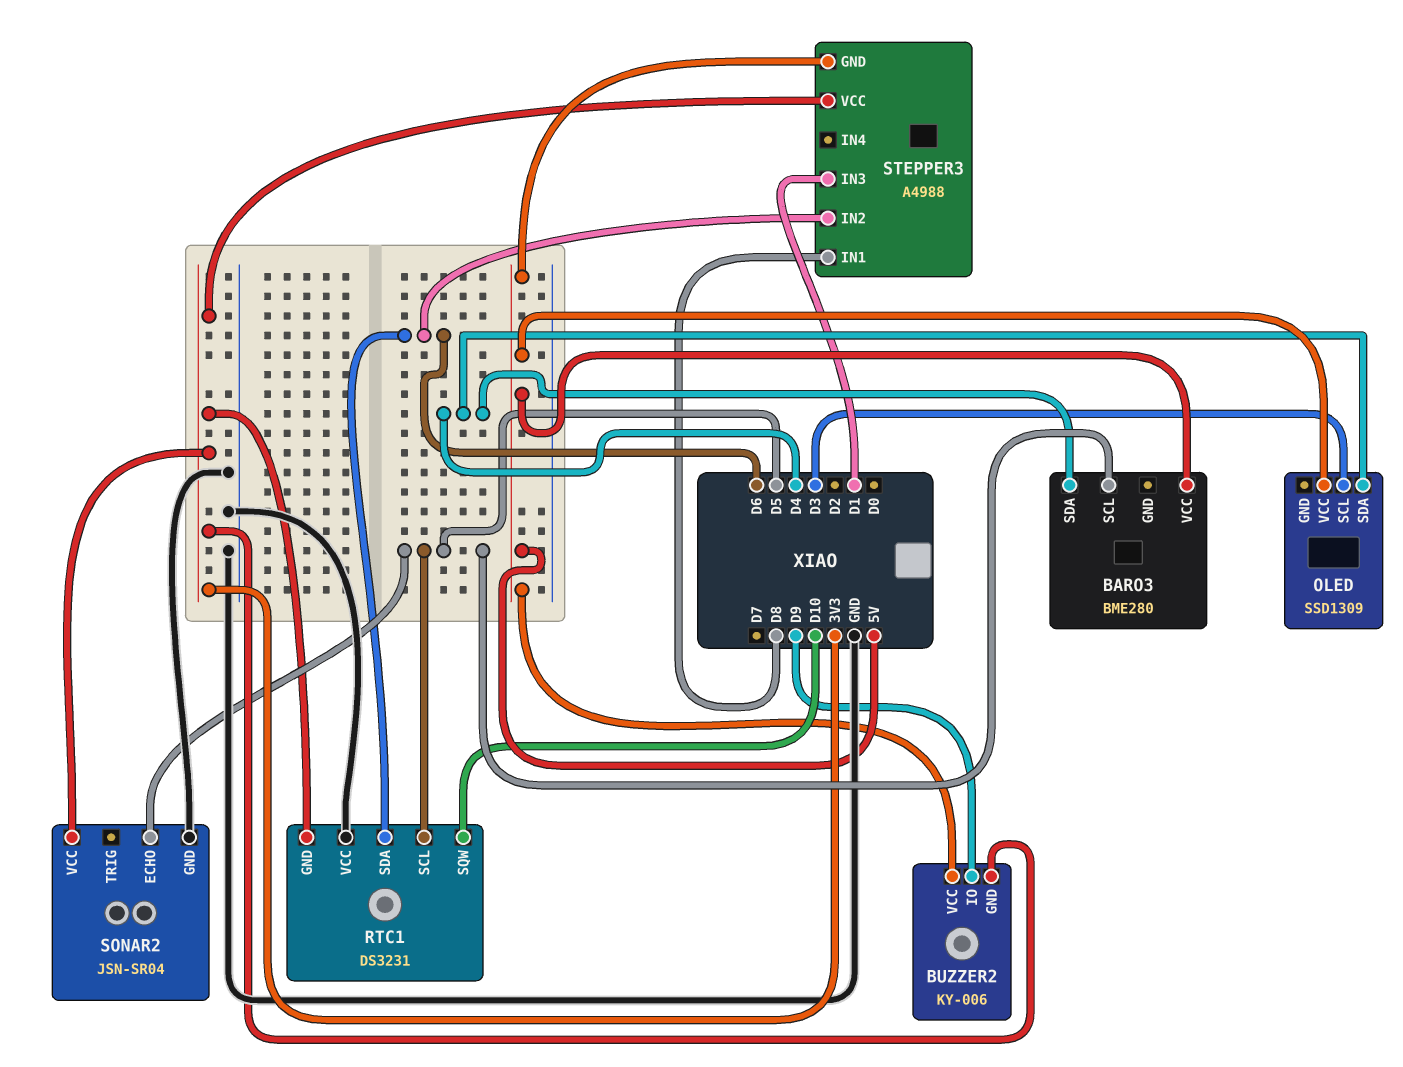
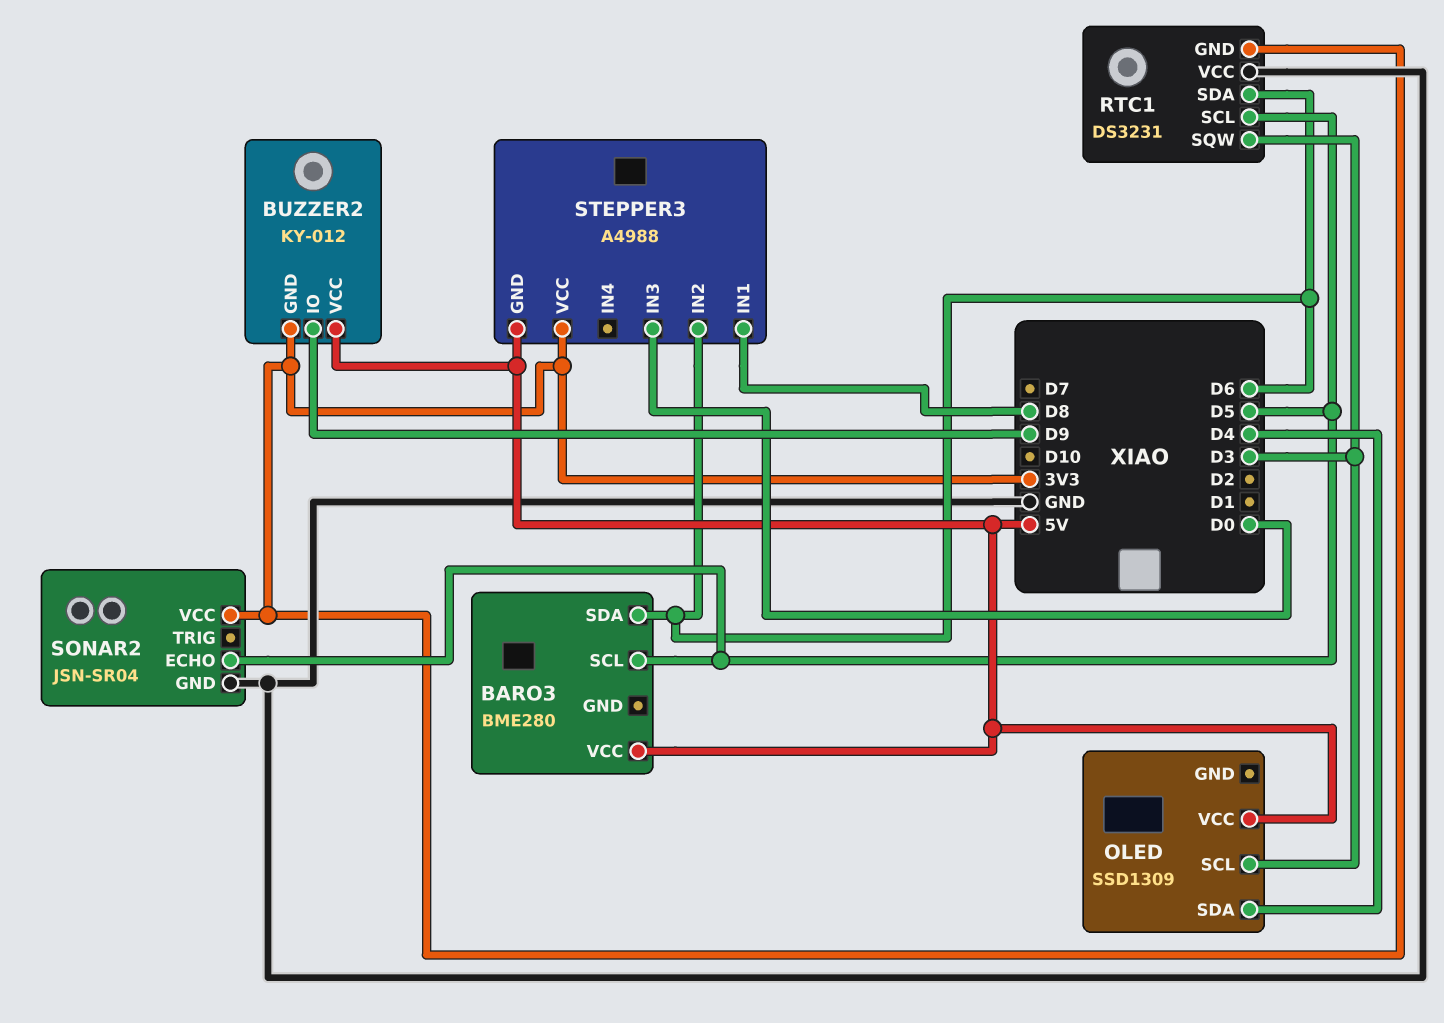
BARO3 pin SDA: D4 -> D6
BUZZER2: KY-006 -> KY-012
RTC1 pin SQW: D10 -> D3
STEPPER3 pin IN3: D1 -> D0

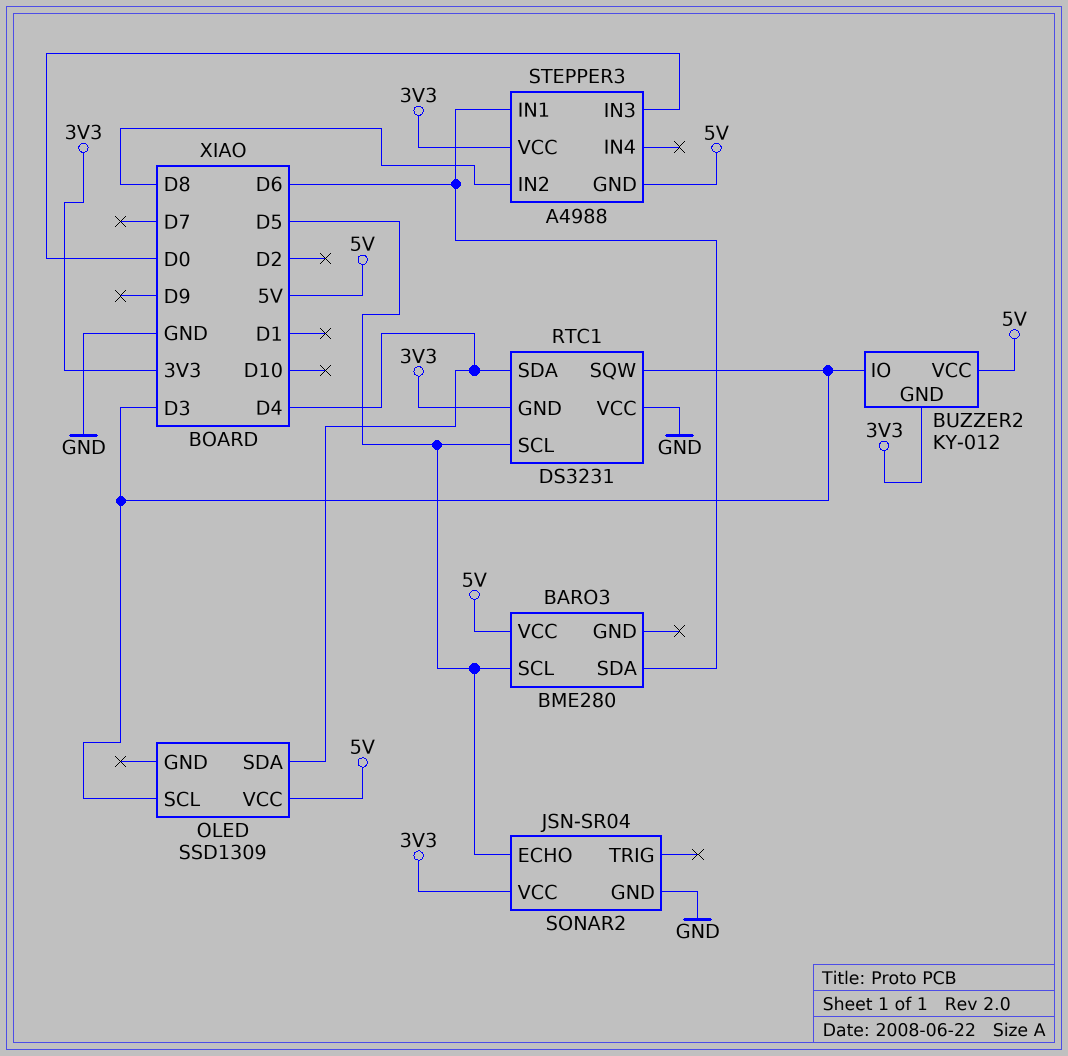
BUZZER2 pin IO: D9 -> D3
RTC1 pin SDA: D6 -> D4
STEPPER3 pin IN1: D8 -> D6
STEPPER3 pin IN2: D6 -> D8

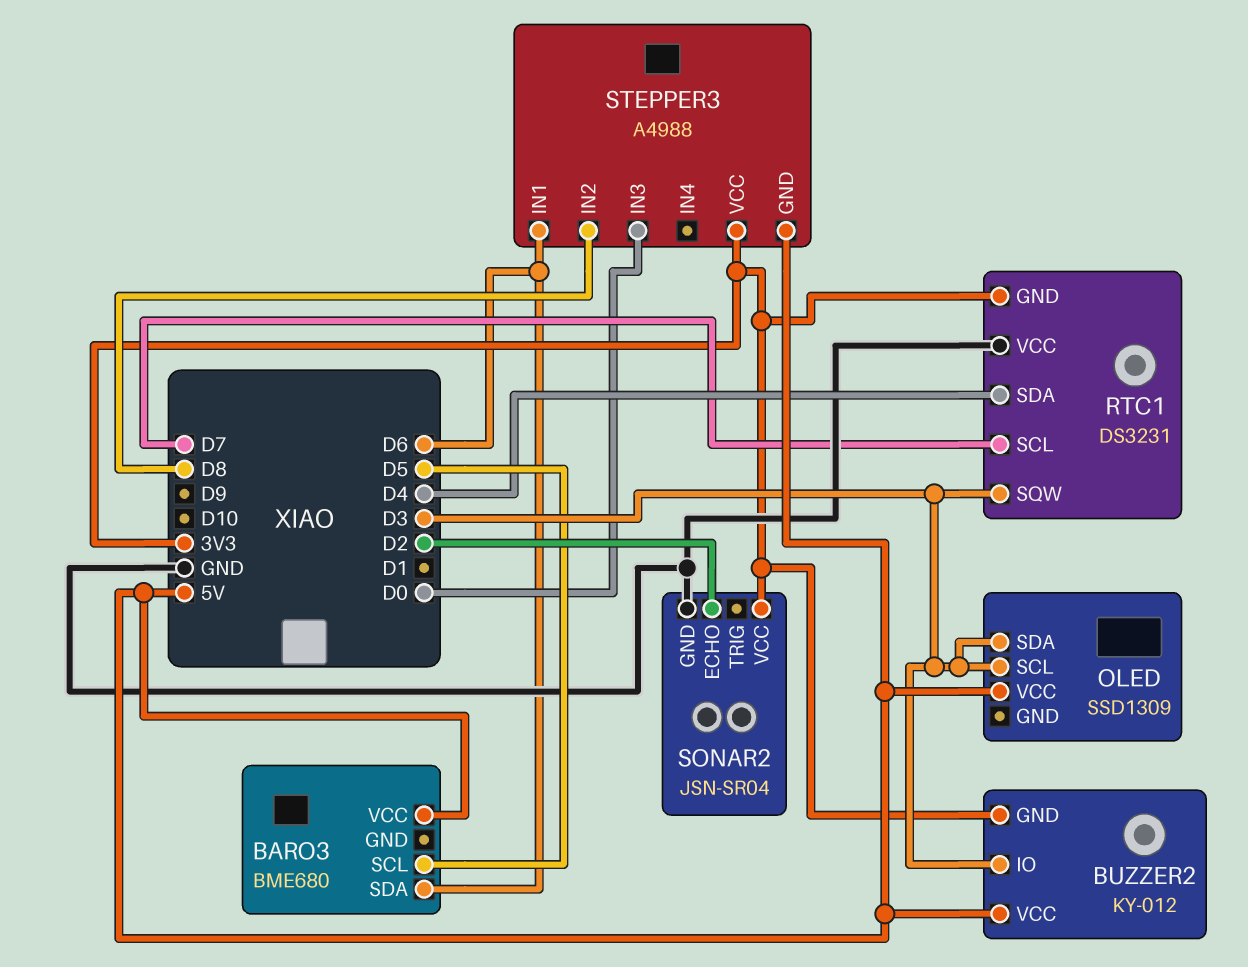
BARO3: BME280 -> BME680
OLED pin SDA: D4 -> D3
RTC1 pin SCL: D5 -> D7
SONAR2 pin ECHO: D5 -> D2

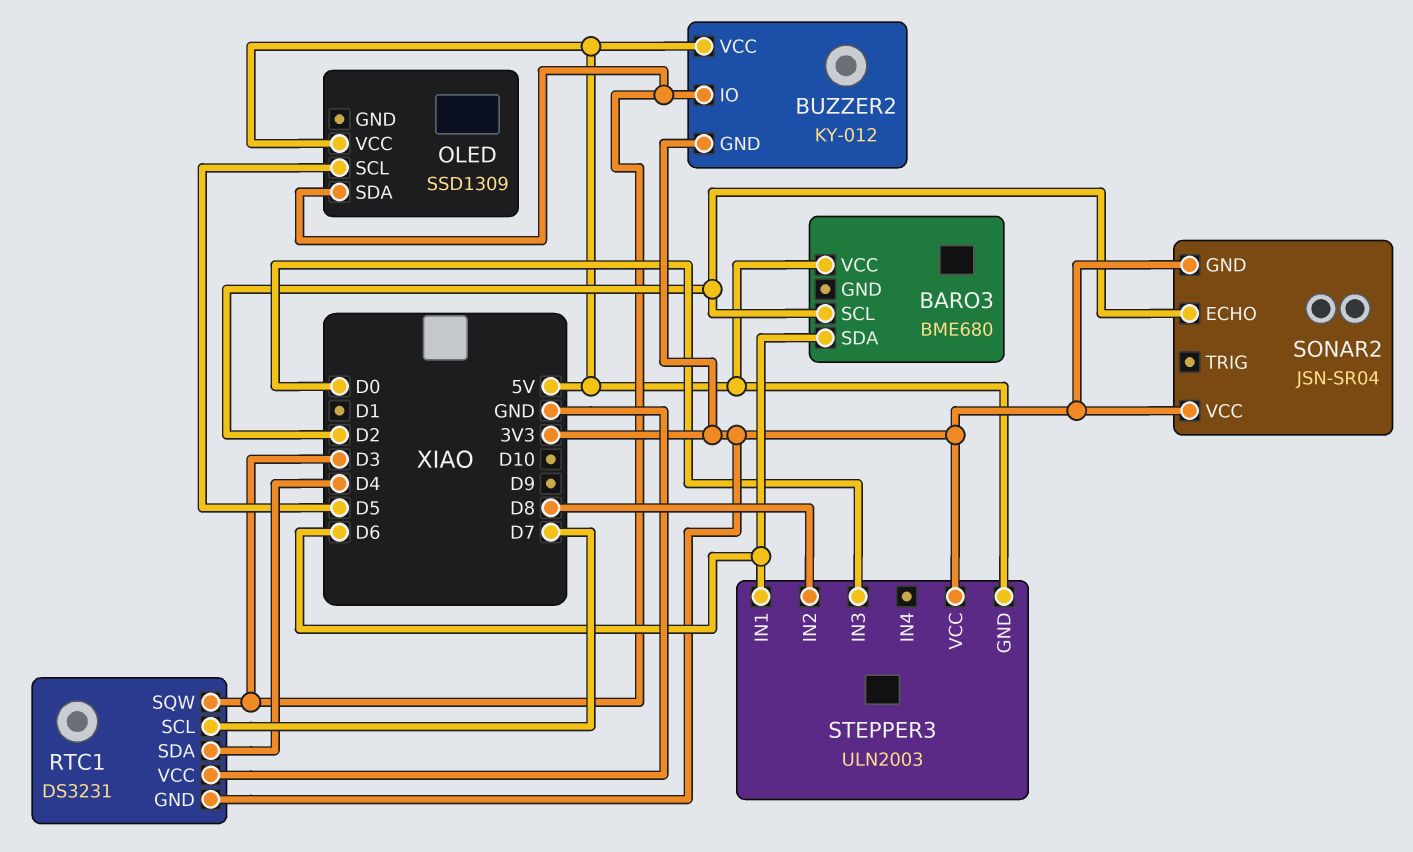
BARO3 pin SCL: D5 -> D2
OLED pin SCL: D3 -> D5
SONAR2 pin GND: GND -> 3V3
STEPPER3: A4988 -> ULN2003

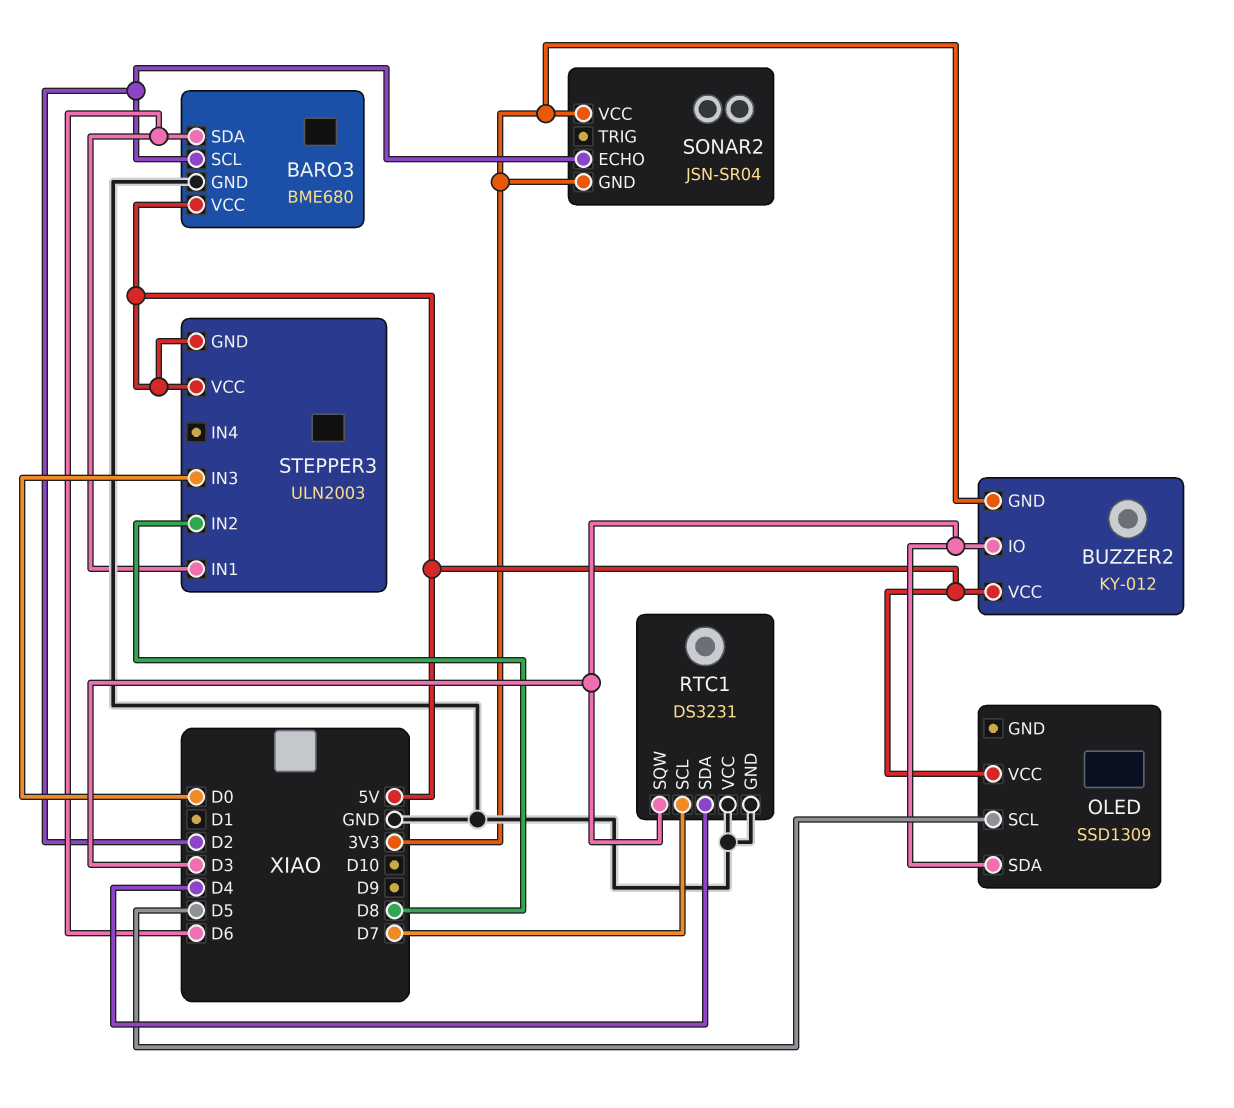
BARO3 pin GND: none -> GND
RTC1 pin GND: 3V3 -> GND
STEPPER3 pin VCC: 3V3 -> 5V

